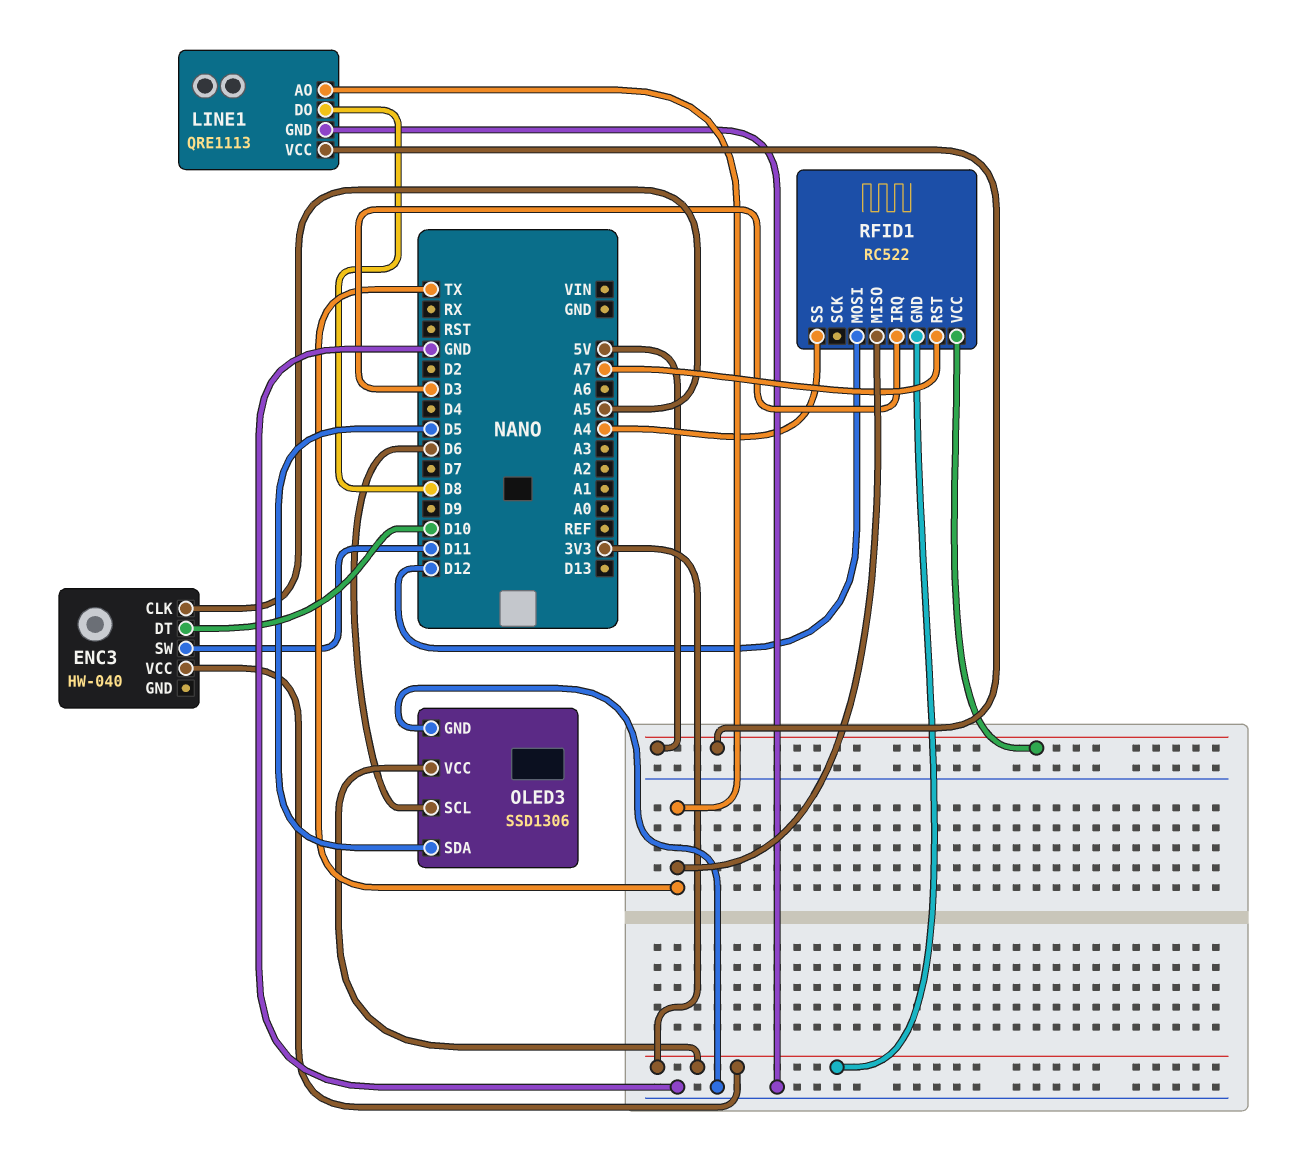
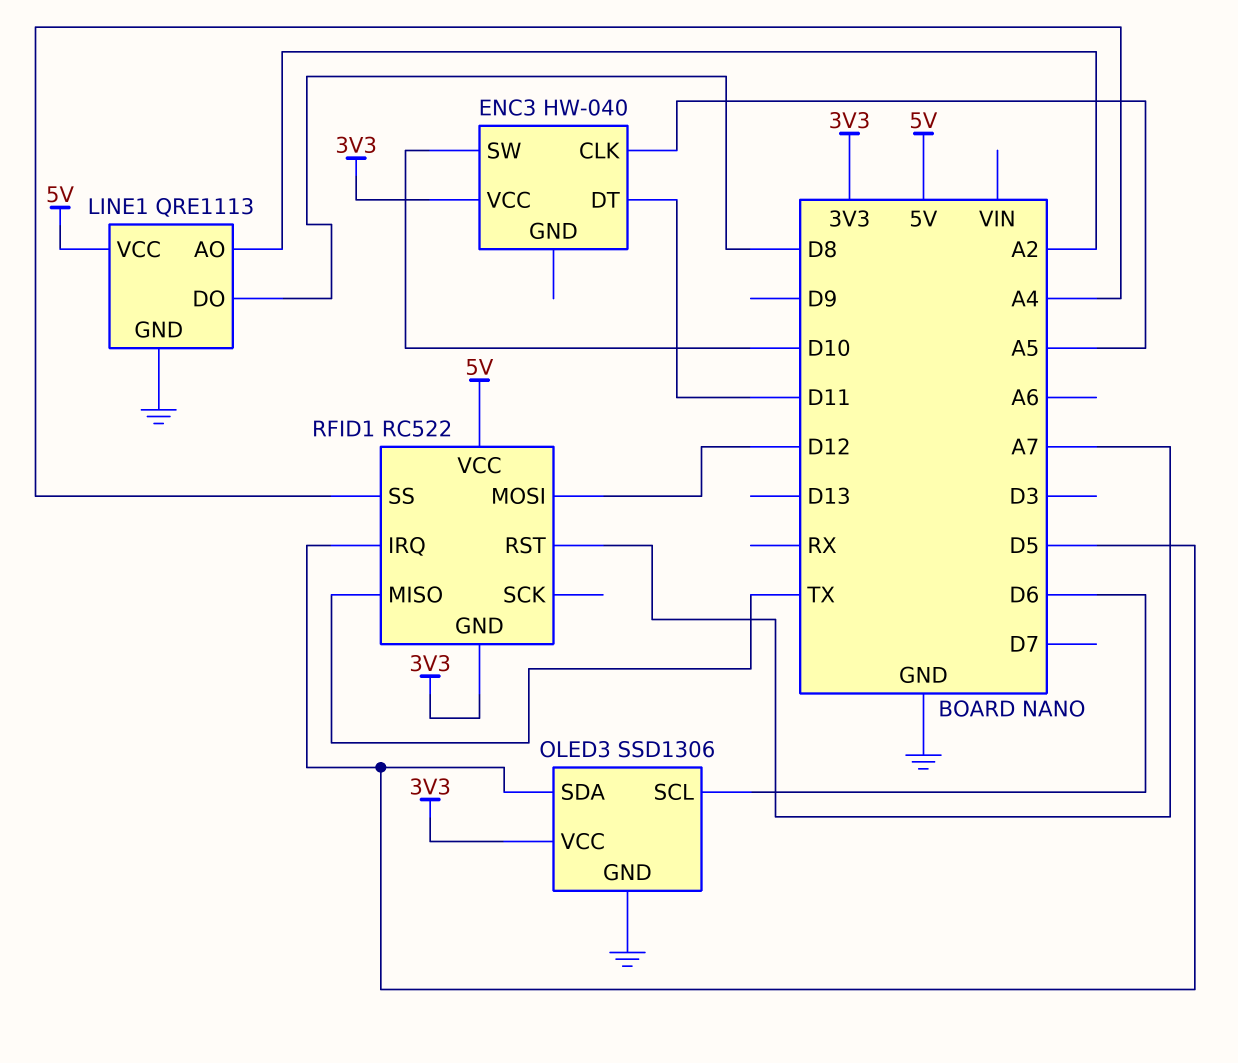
ENC3 pin DT: D10 -> D11
ENC3 pin SW: D11 -> D10
LINE1 pin AO: TX -> A2
RFID1 pin IRQ: D3 -> D5

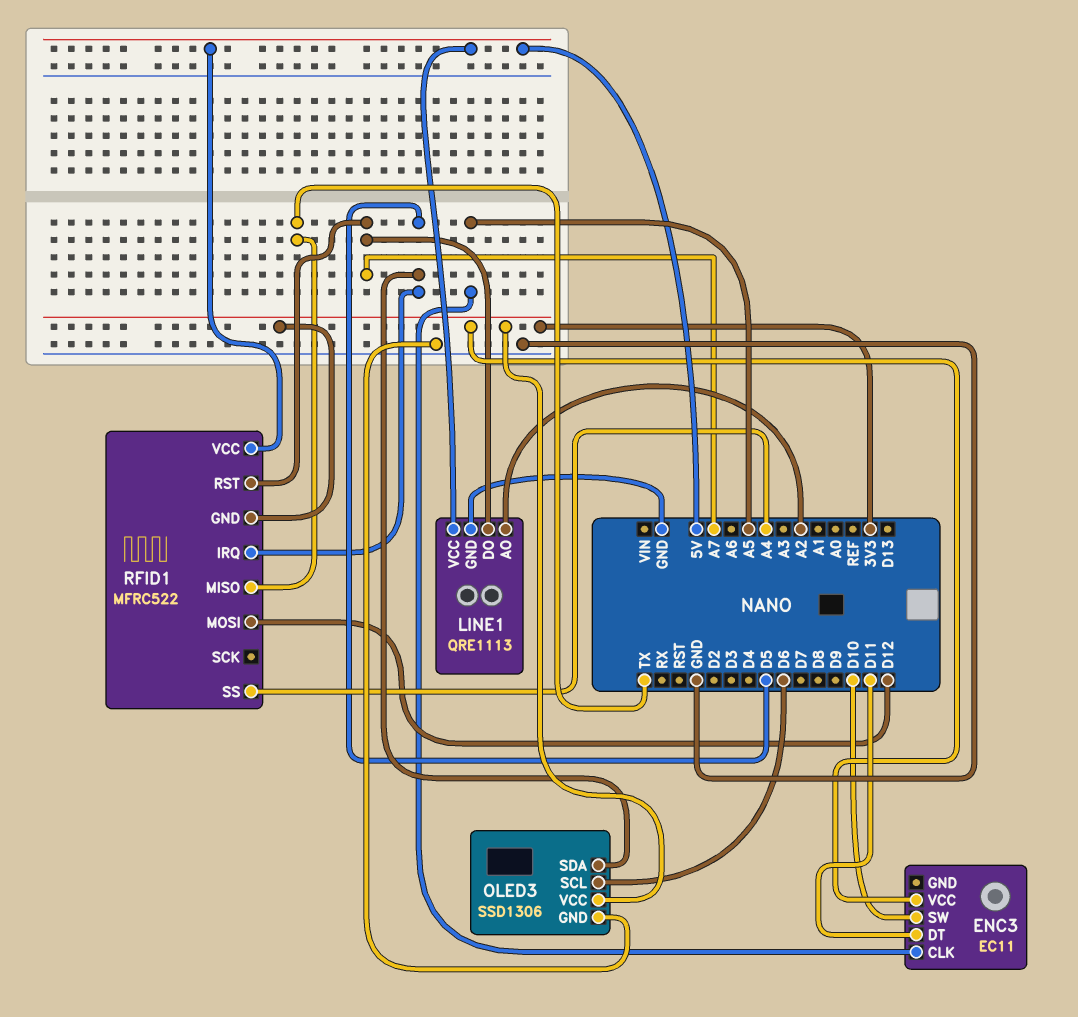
ENC3: HW-040 -> EC11
LINE1 pin DO: D8 -> A7
RFID1: RC522 -> MFRC522

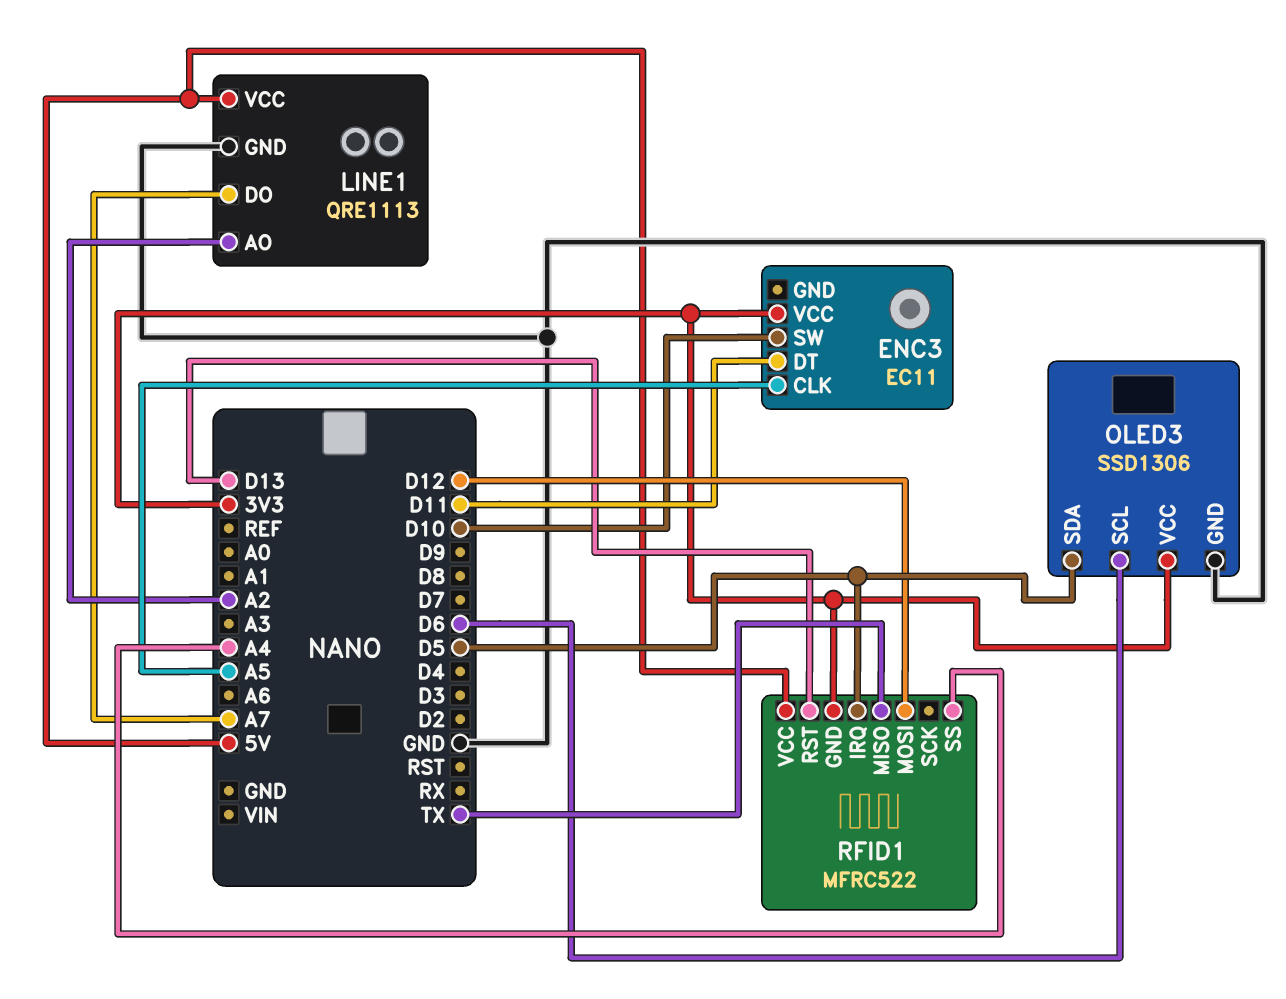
RFID1 pin RST: A7 -> D13

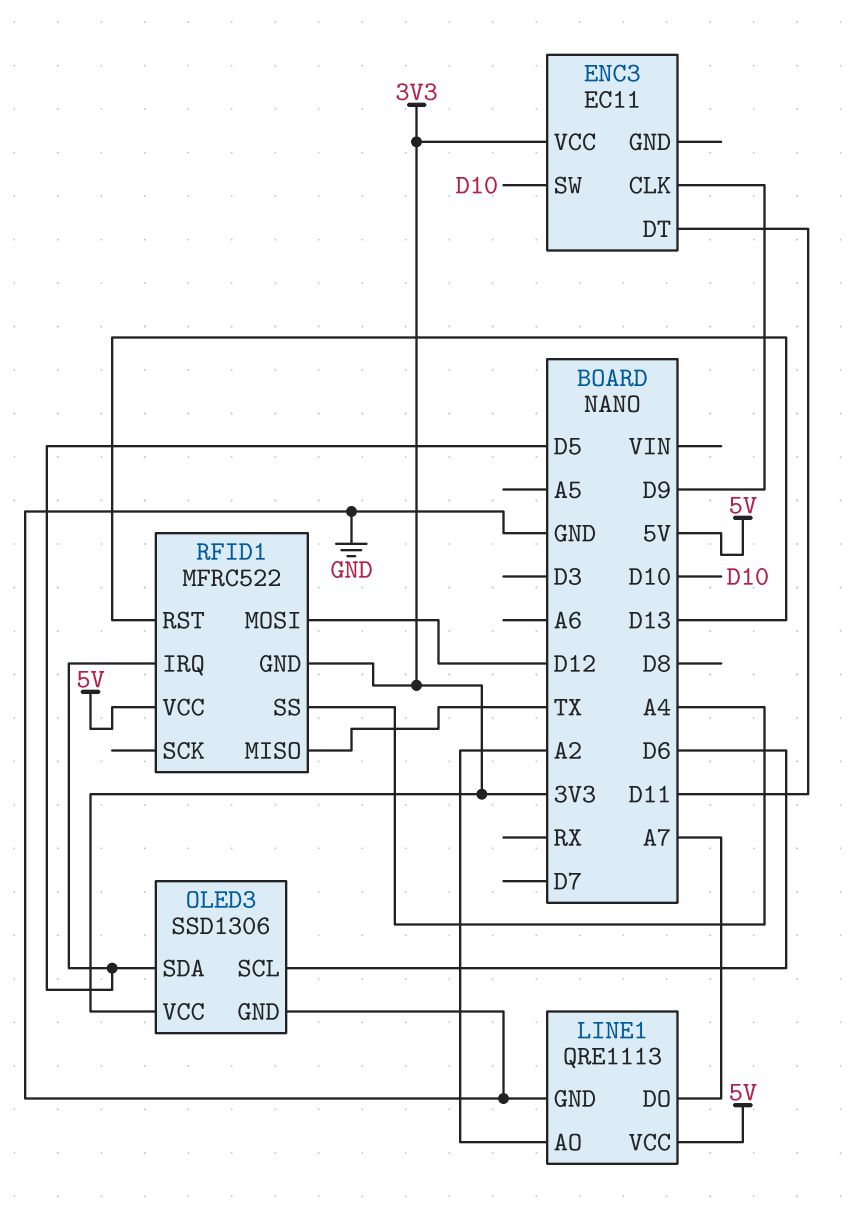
ENC3 pin CLK: A5 -> D9

